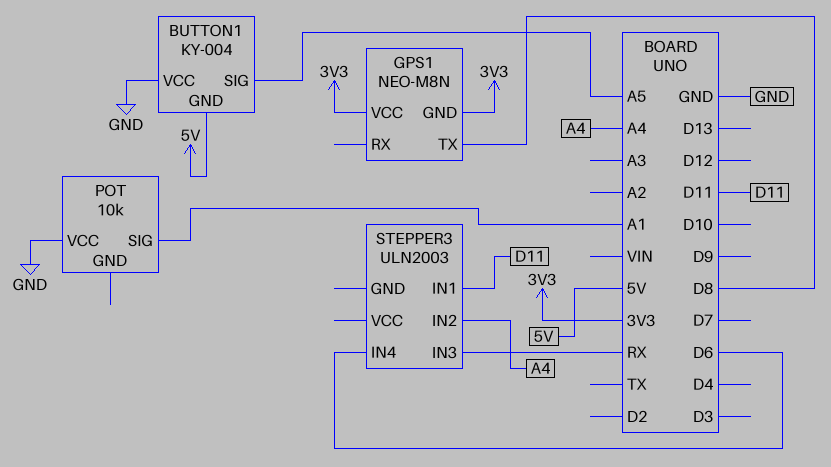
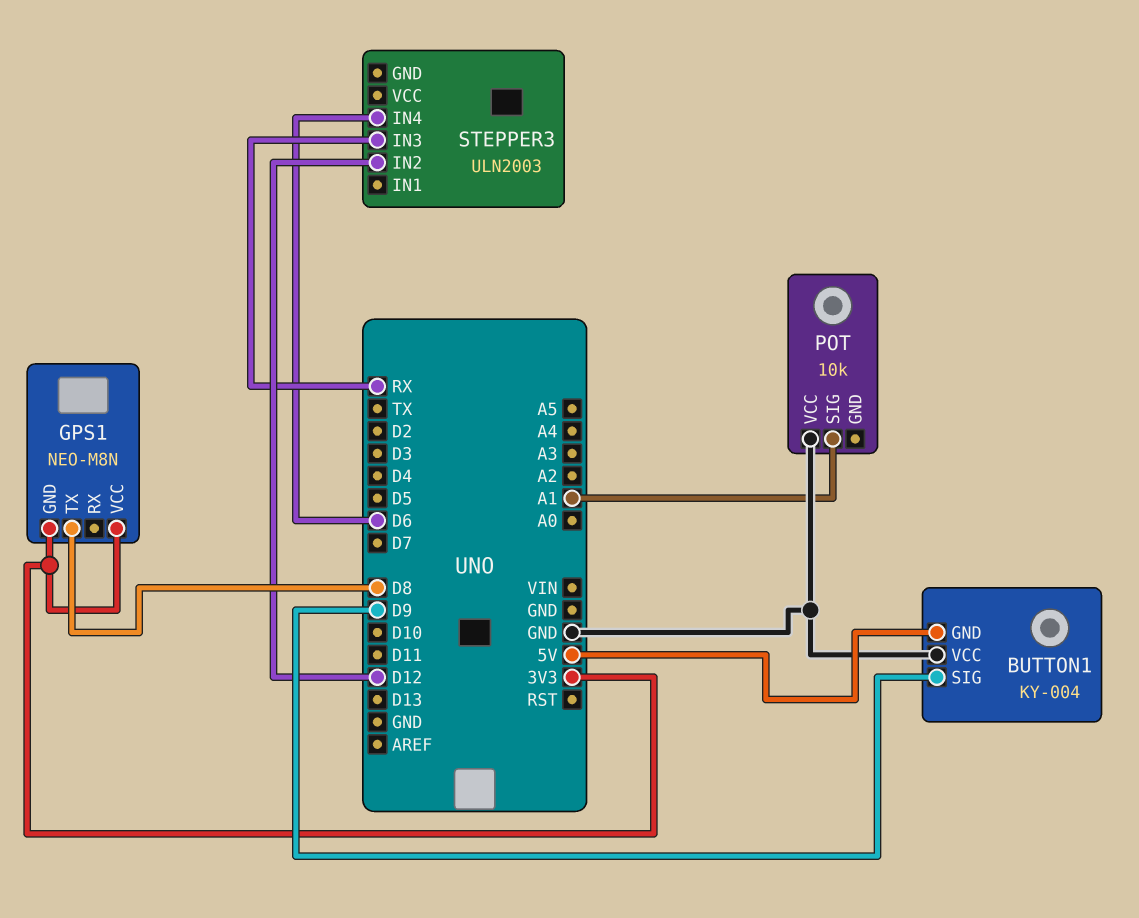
BUTTON1 pin SIG: A5 -> D9
STEPPER3 pin IN1: D11 -> none
STEPPER3 pin IN2: A4 -> D12

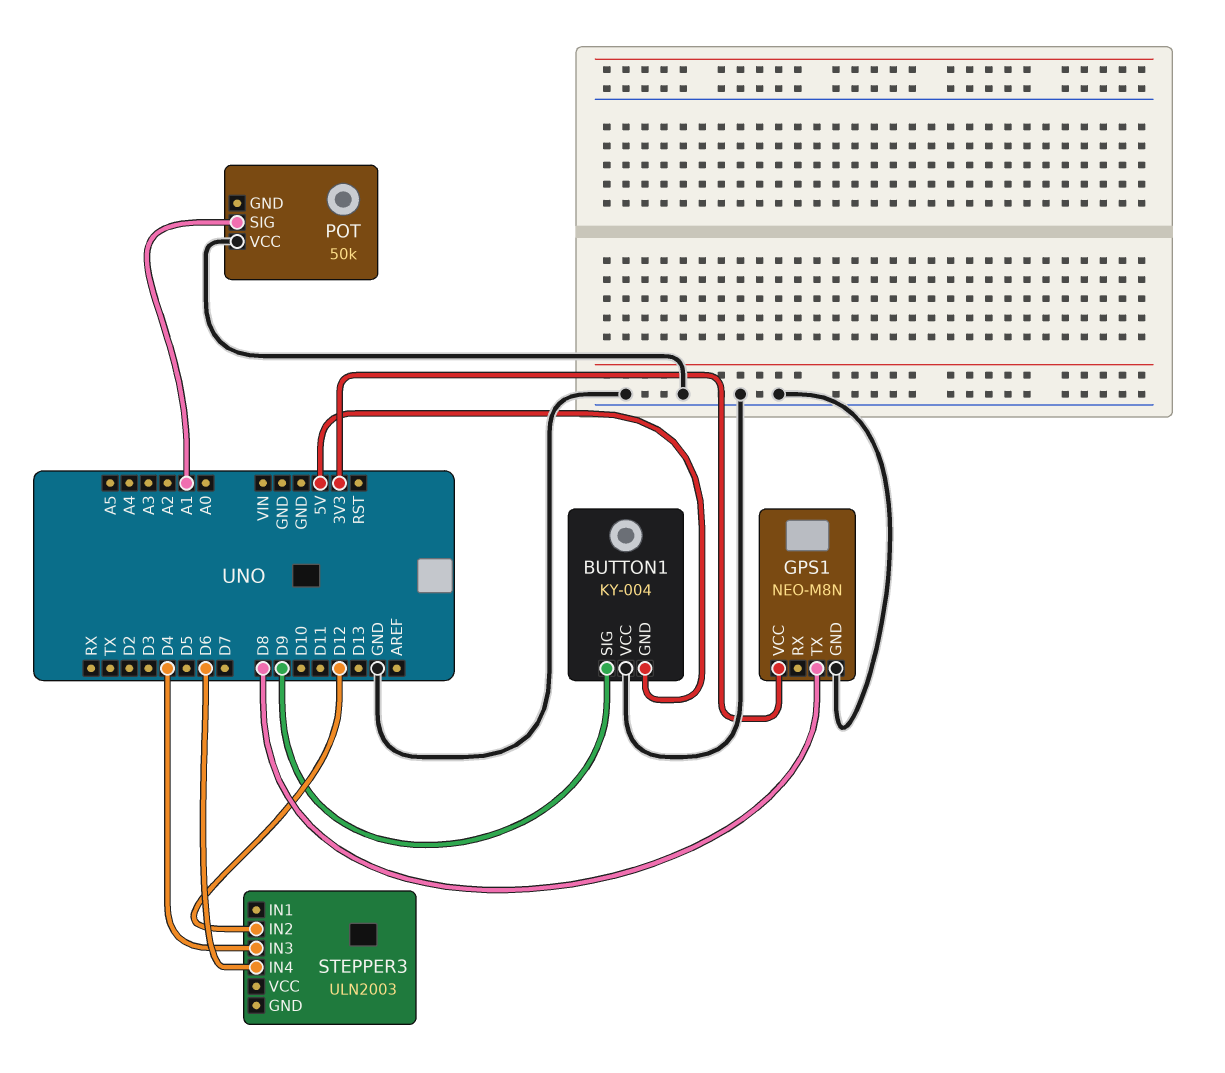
GPS1 pin GND: 3V3 -> GND
POT: 10k -> 50k
STEPPER3 pin IN3: RX -> D4

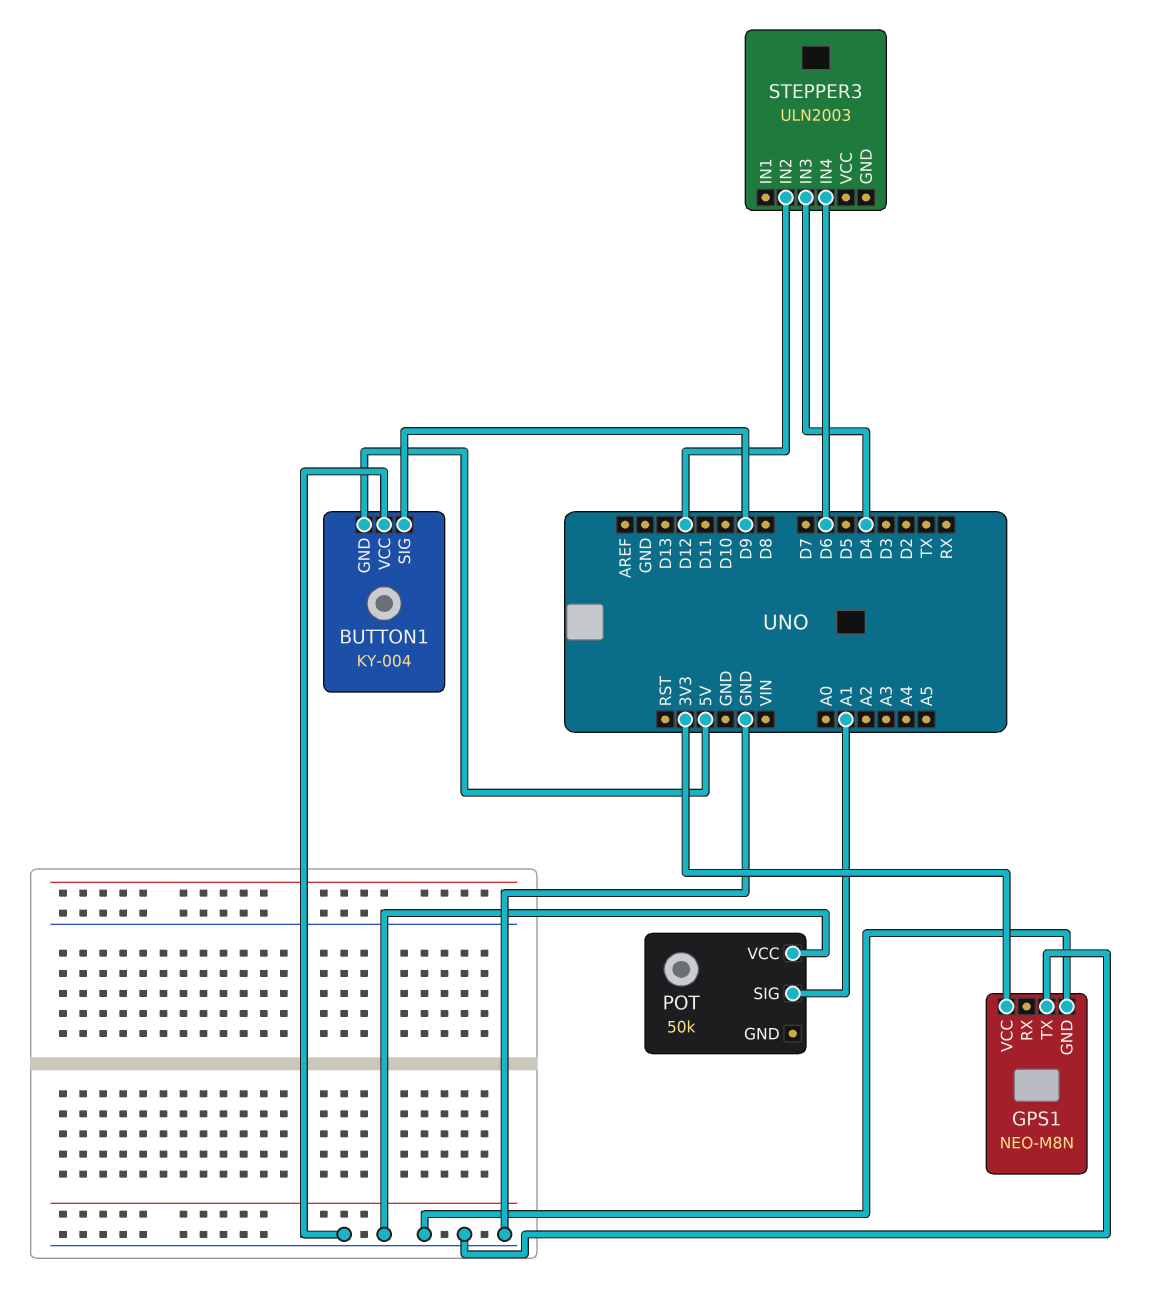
GPS1 pin TX: D8 -> GND

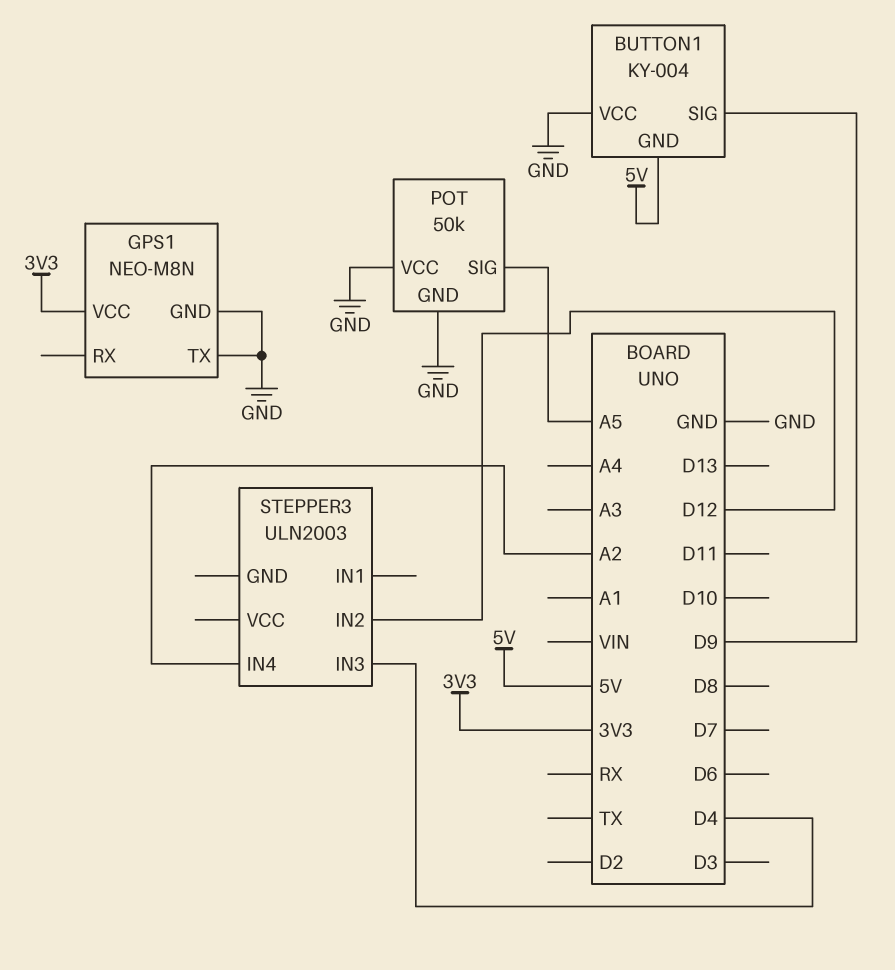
POT pin GND: none -> GND
POT pin SIG: A1 -> A5
STEPPER3 pin IN4: D6 -> A2

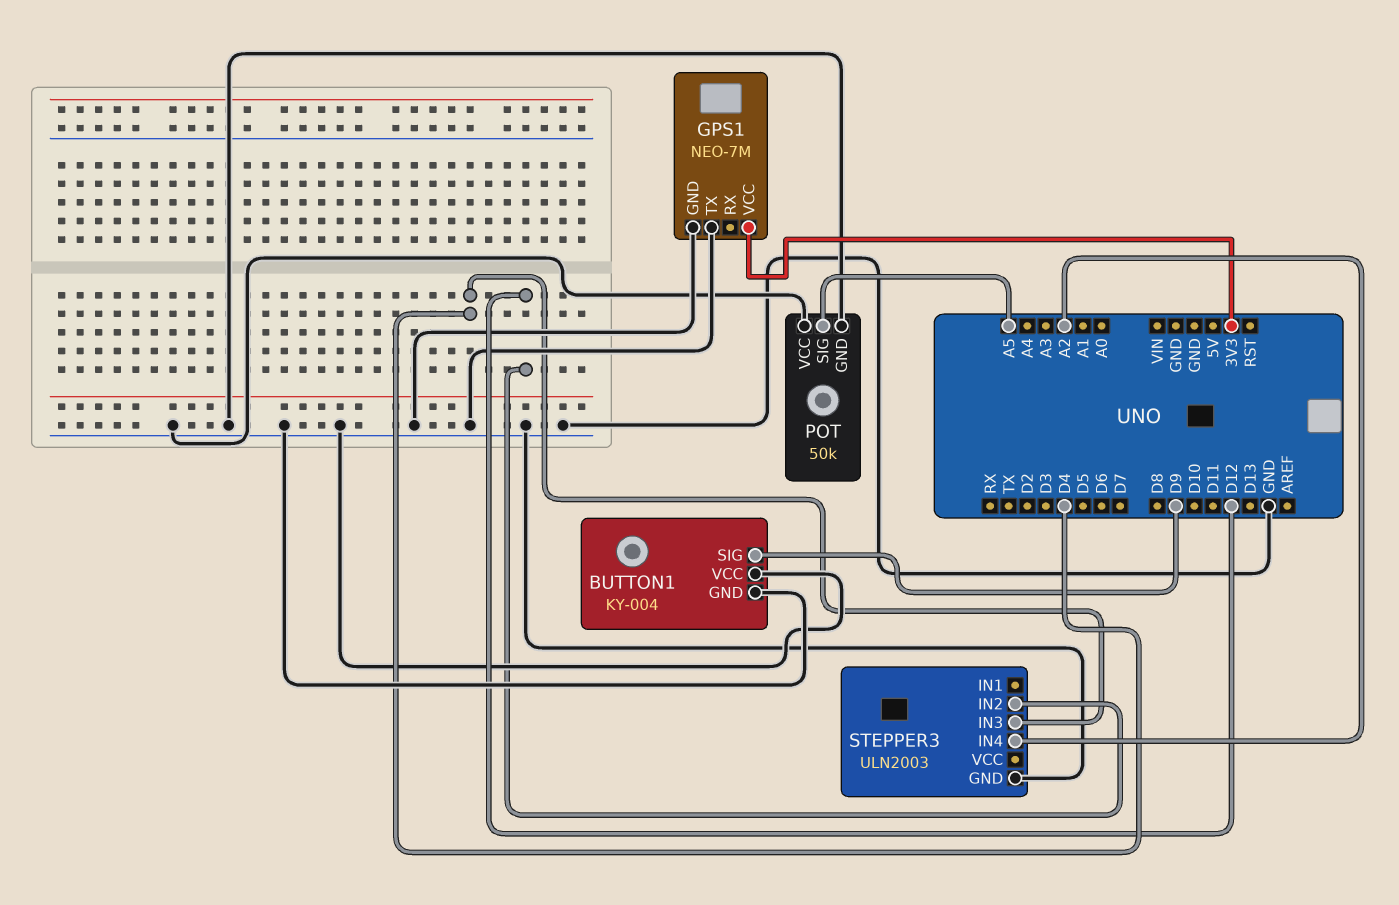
BUTTON1 pin GND: 5V -> GND
GPS1: NEO-M8N -> NEO-7M
STEPPER3 pin GND: none -> GND

